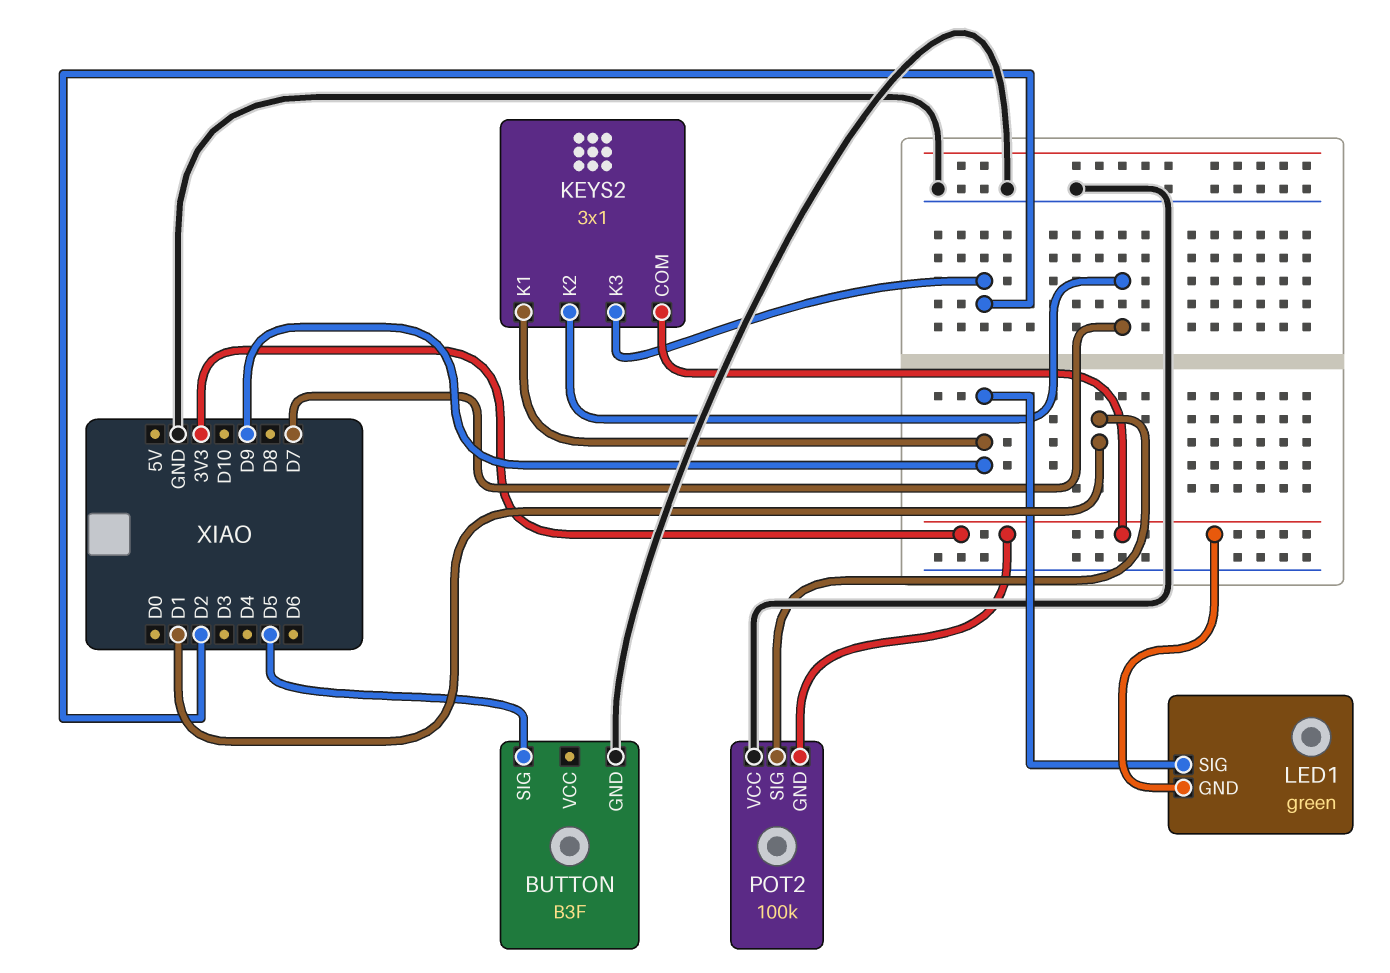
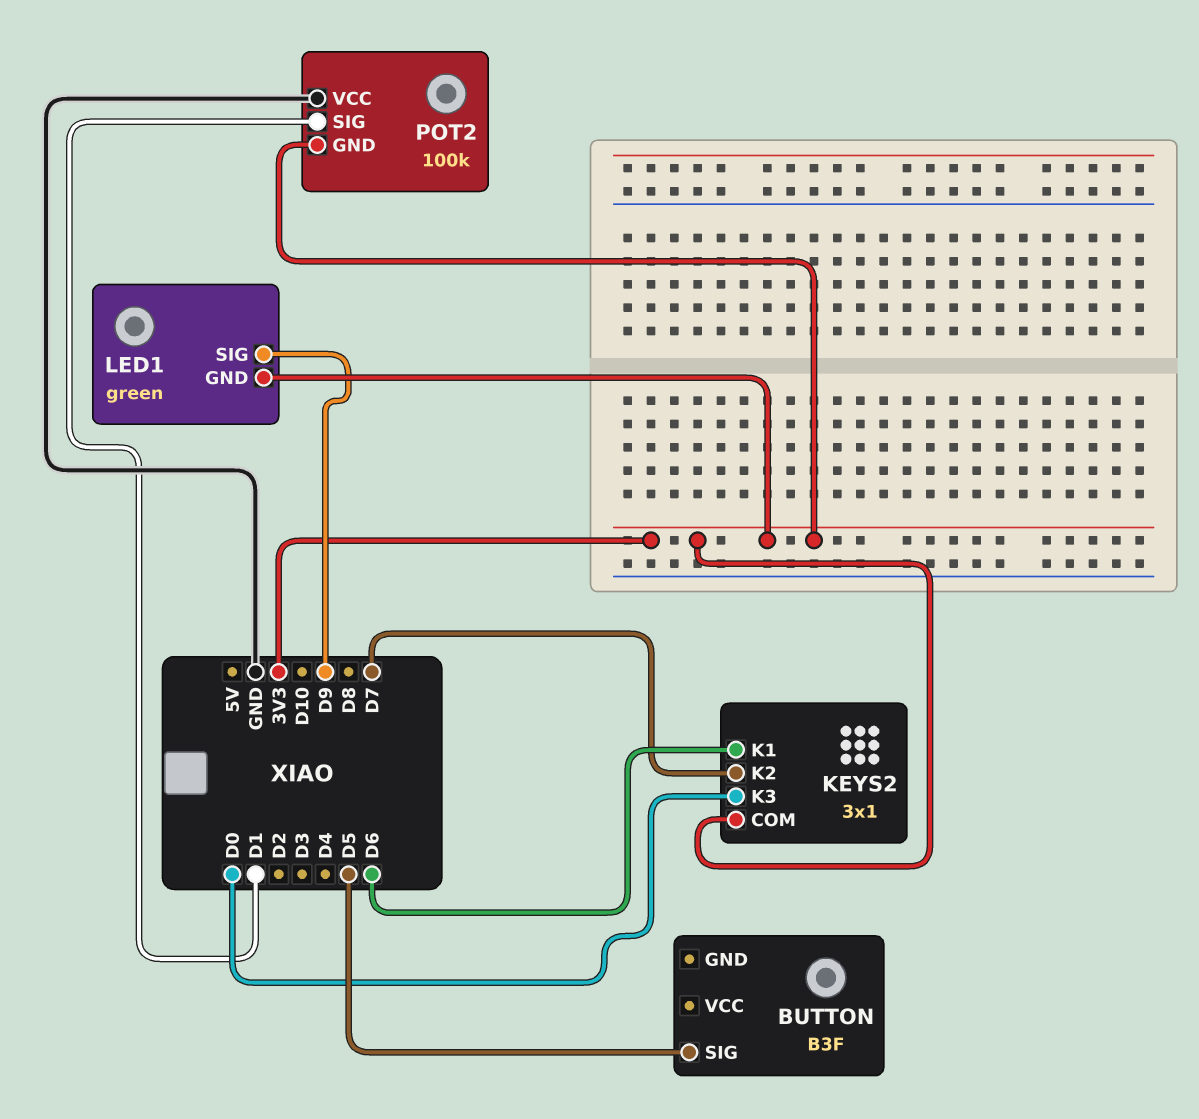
BUTTON pin GND: GND -> none
KEYS2 pin K1: D9 -> D6
KEYS2 pin K3: D2 -> D0

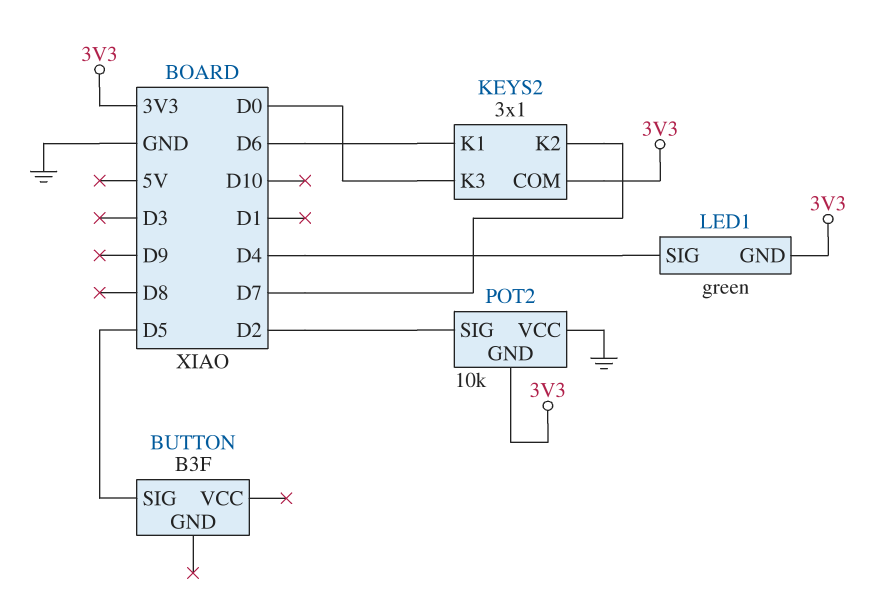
LED1 pin SIG: D9 -> D4
POT2: 100k -> 10k
POT2 pin SIG: D1 -> D2

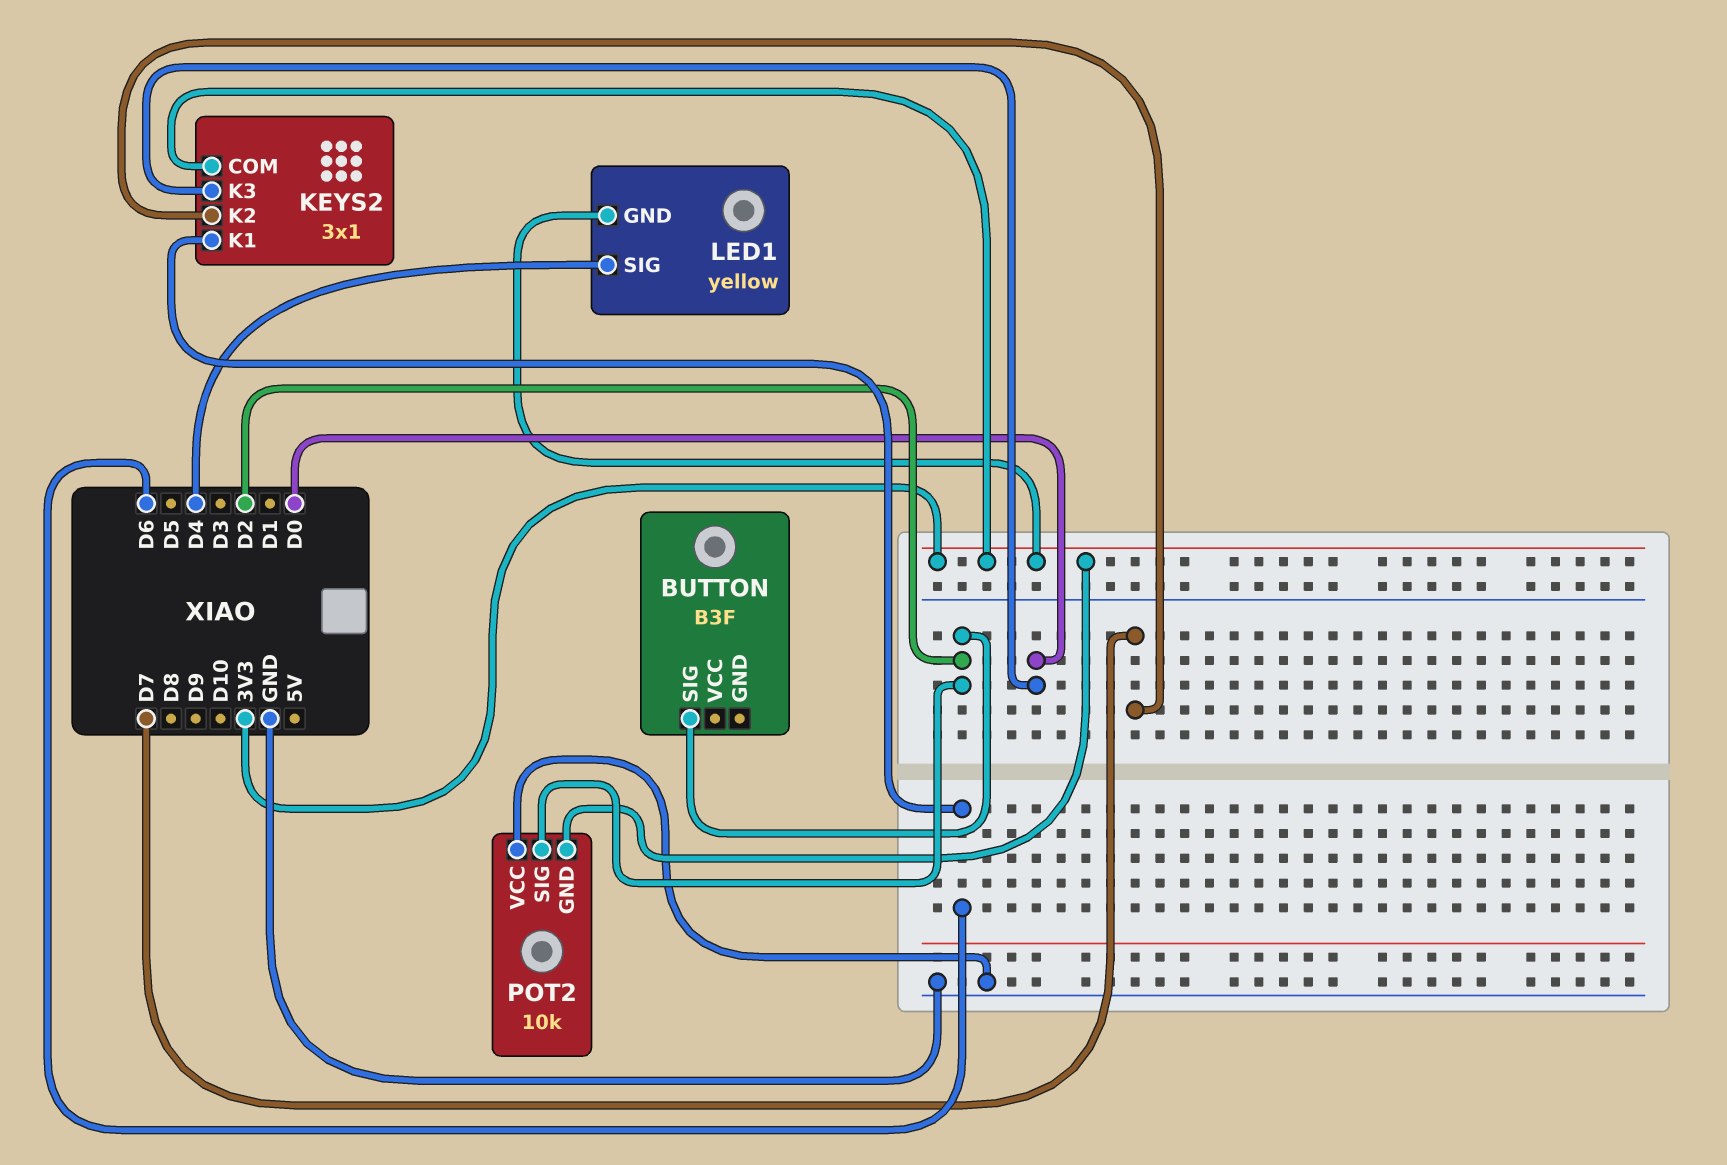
BUTTON pin SIG: D5 -> D2
LED1: green -> yellow

